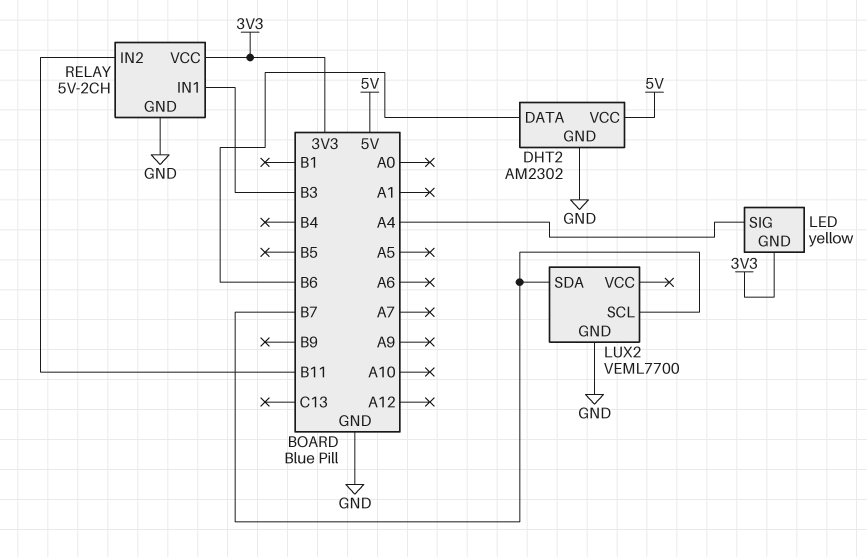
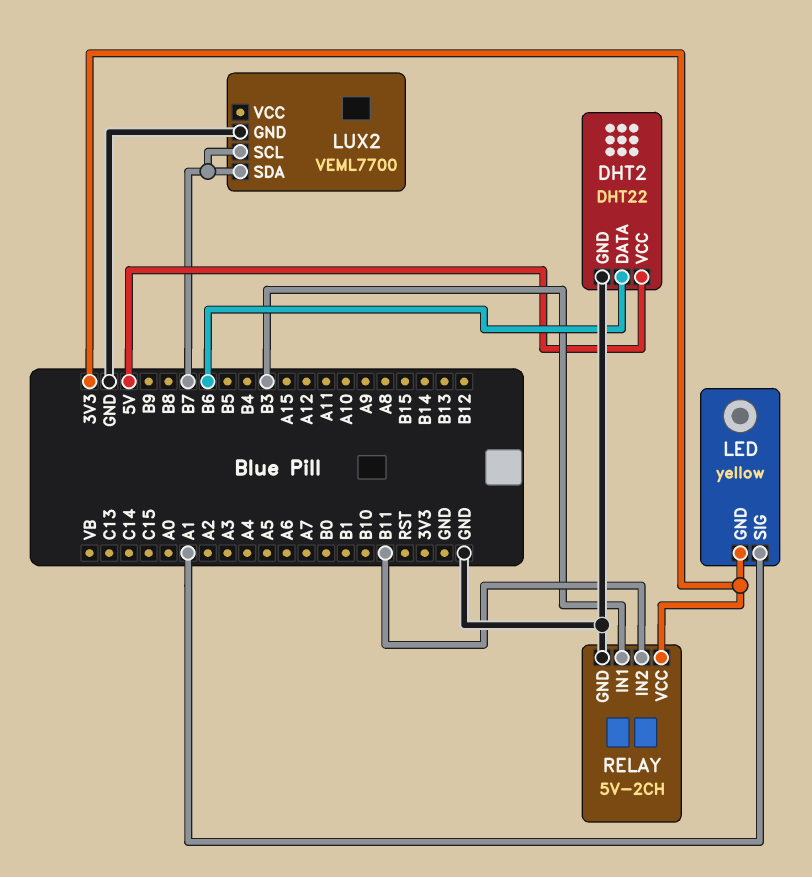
DHT2: AM2302 -> DHT22
LED pin SIG: A4 -> A1

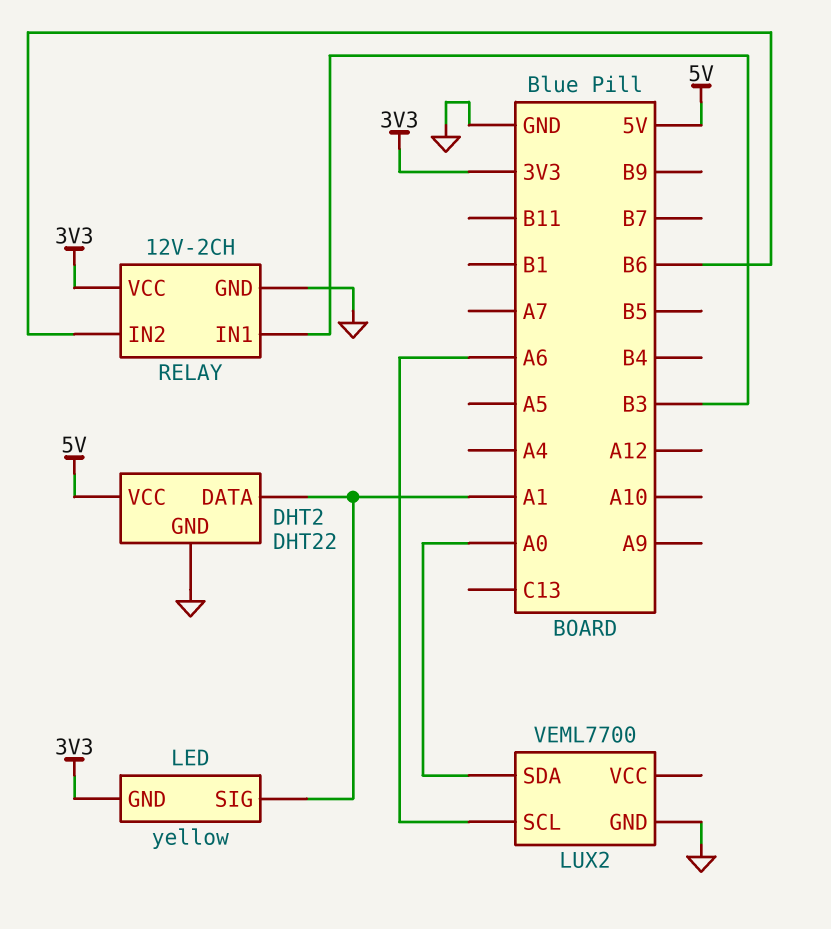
DHT2 pin DATA: B6 -> A1
LUX2 pin SCL: B7 -> A6
LUX2 pin SDA: B7 -> A0
RELAY: 5V-2CH -> 12V-2CH
RELAY pin IN2: B11 -> B6

